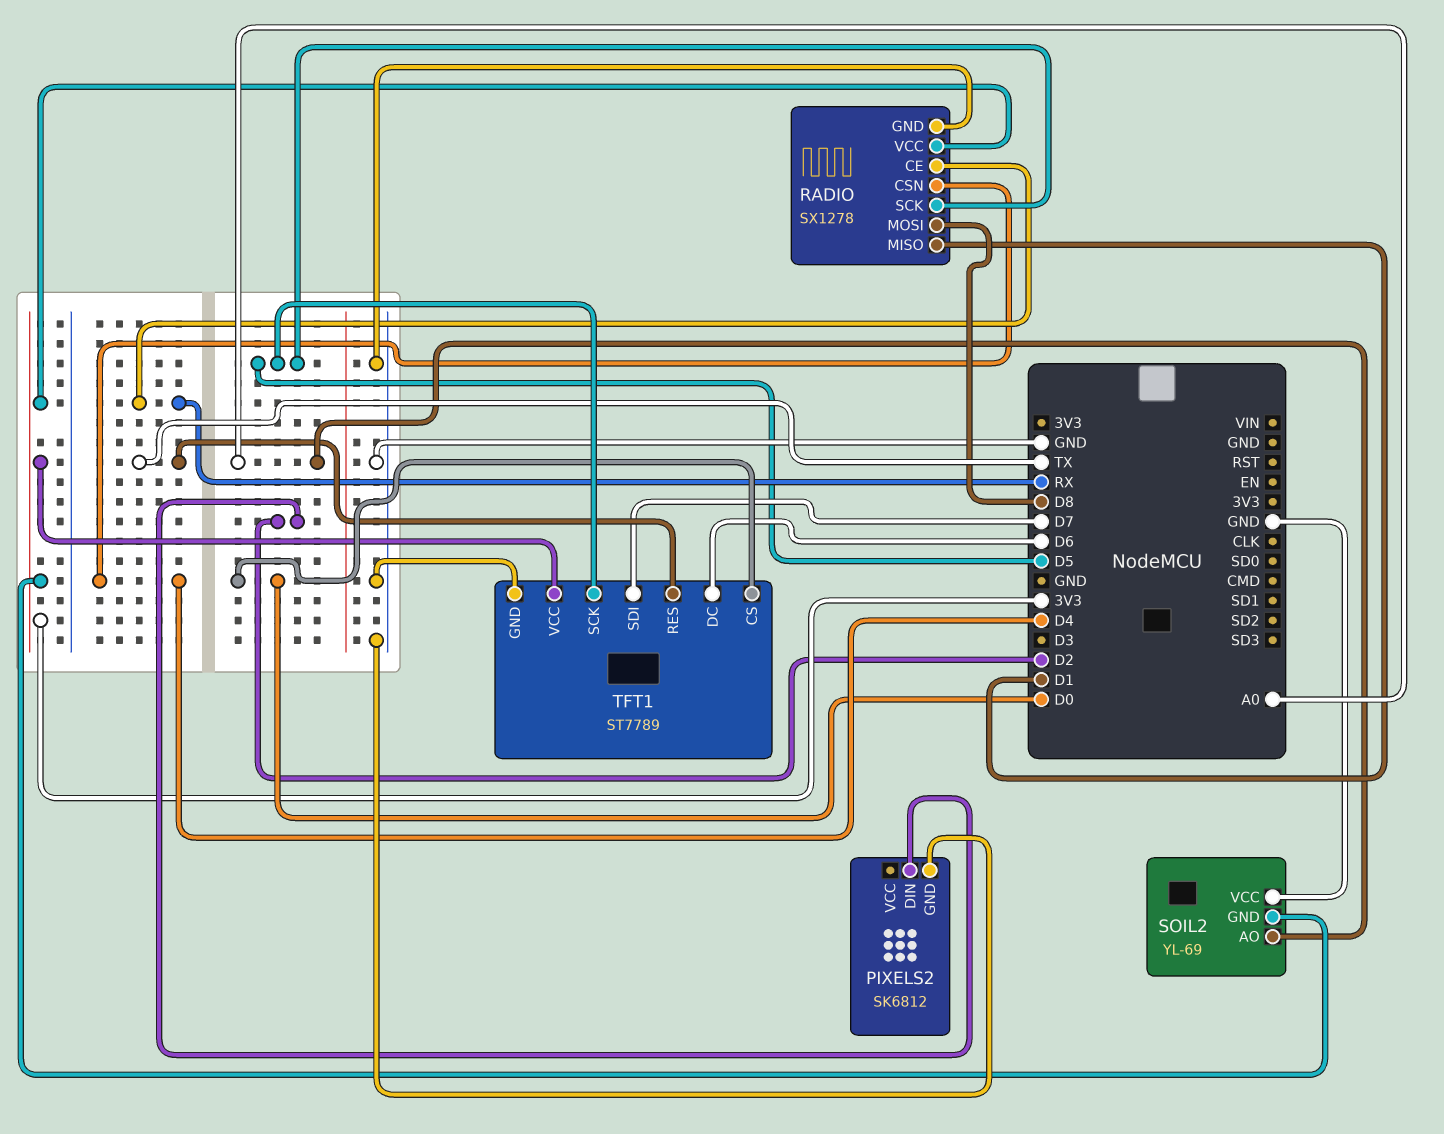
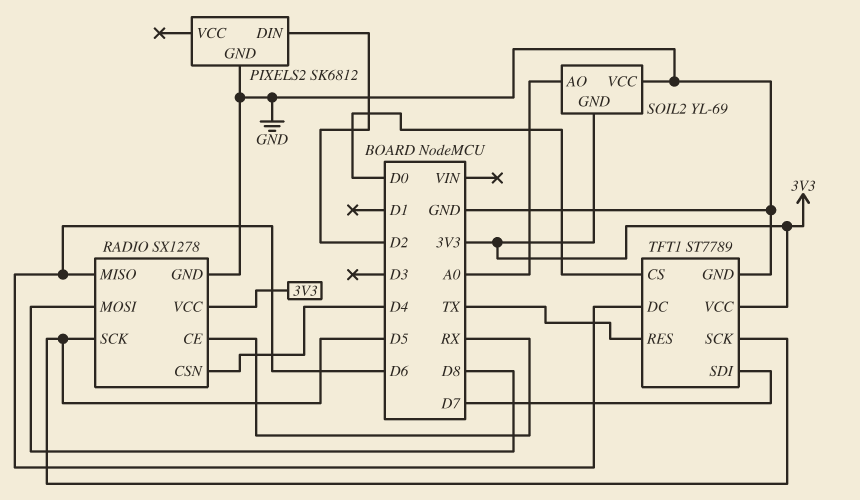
RADIO pin MISO: D1 -> D6

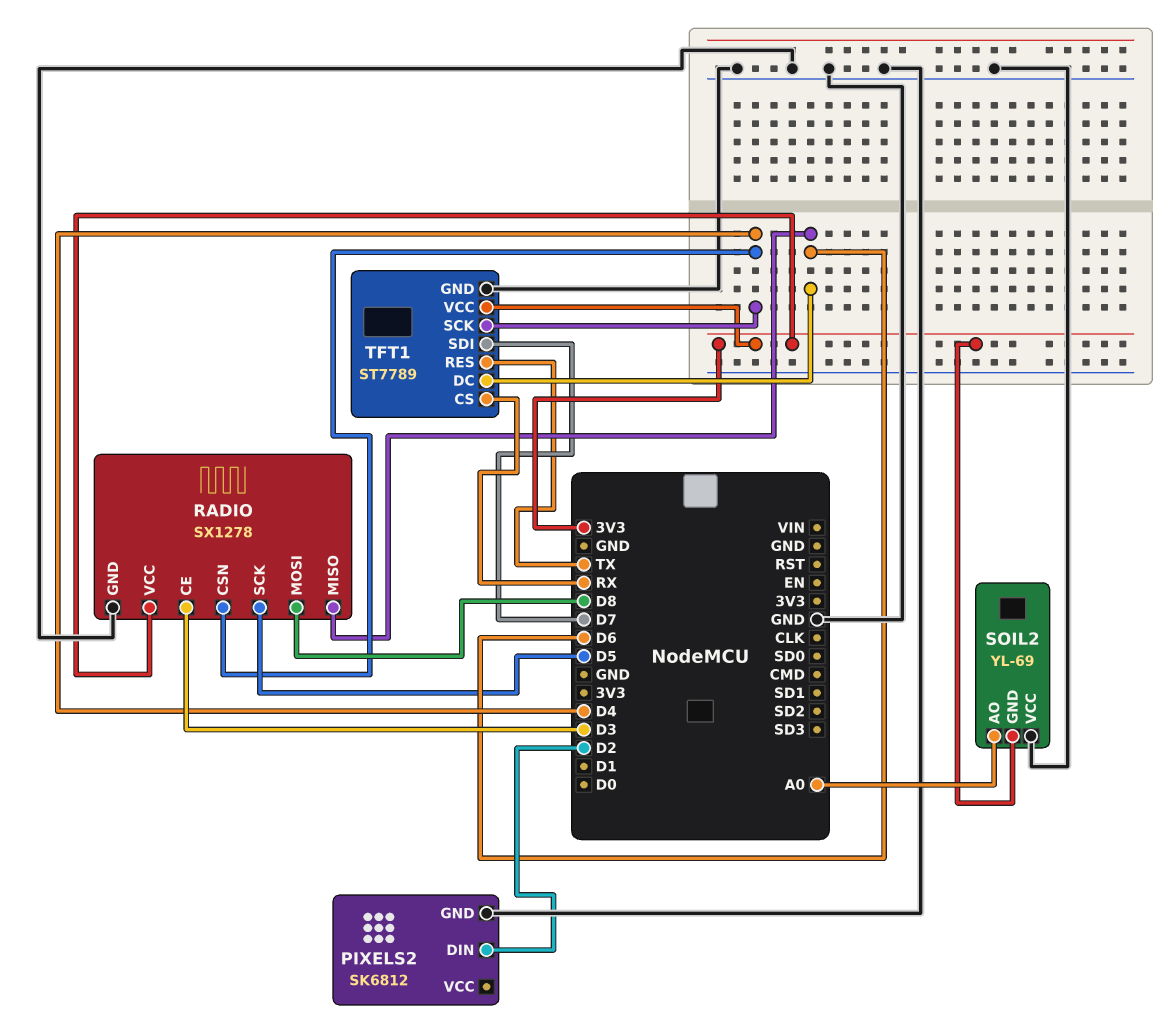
RADIO pin CE: RX -> D3
TFT1 pin CS: D0 -> RX
TFT1 pin SCK: D5 -> D4

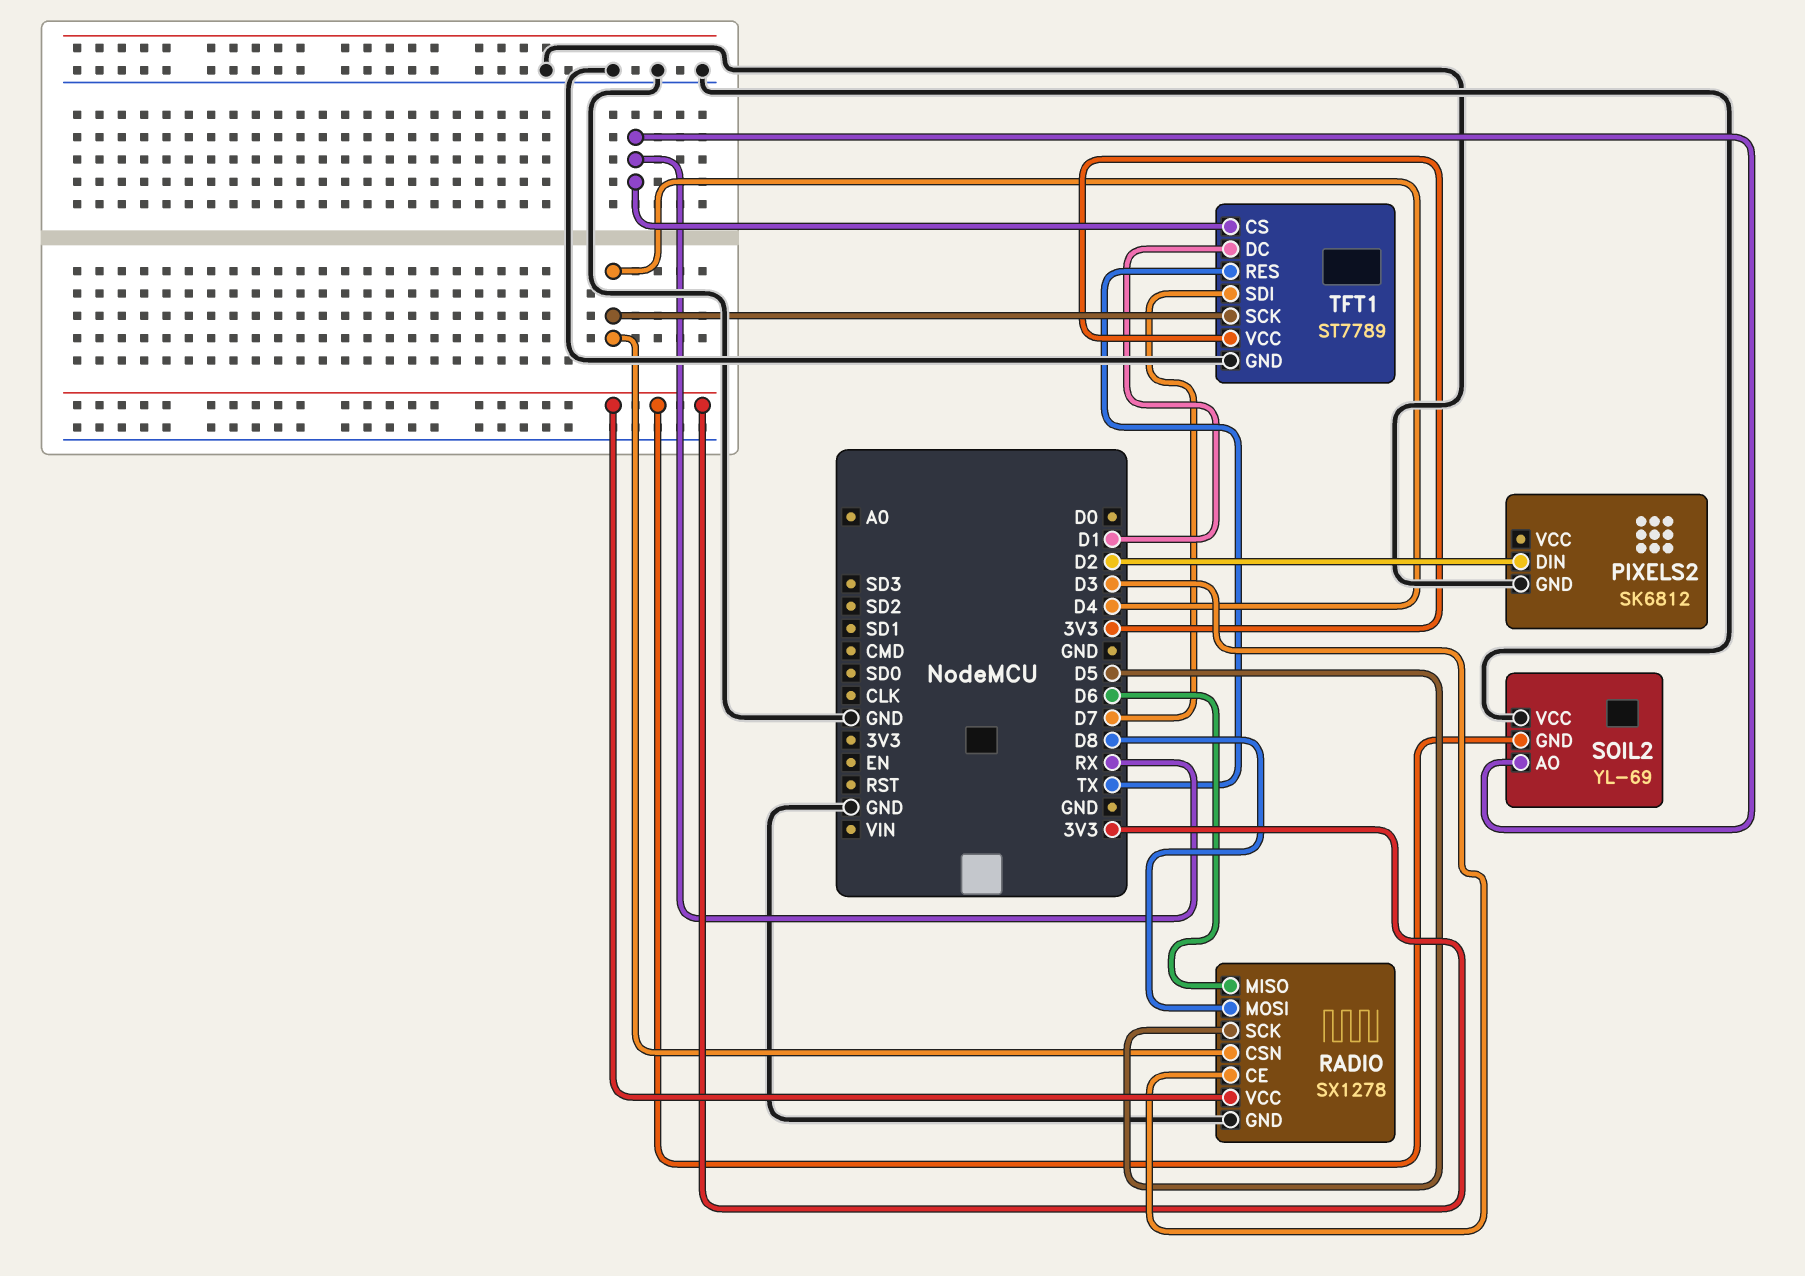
SOIL2 pin AO: A0 -> RX
TFT1 pin DC: D6 -> D1

